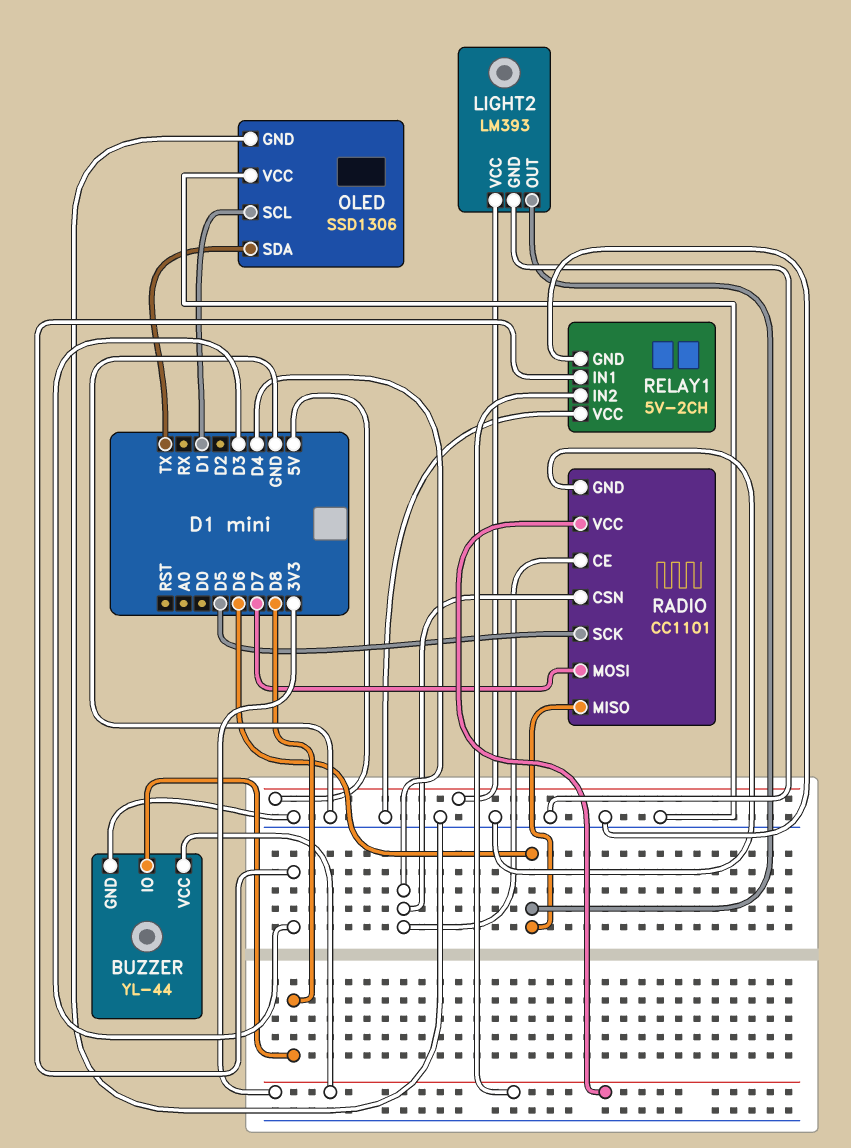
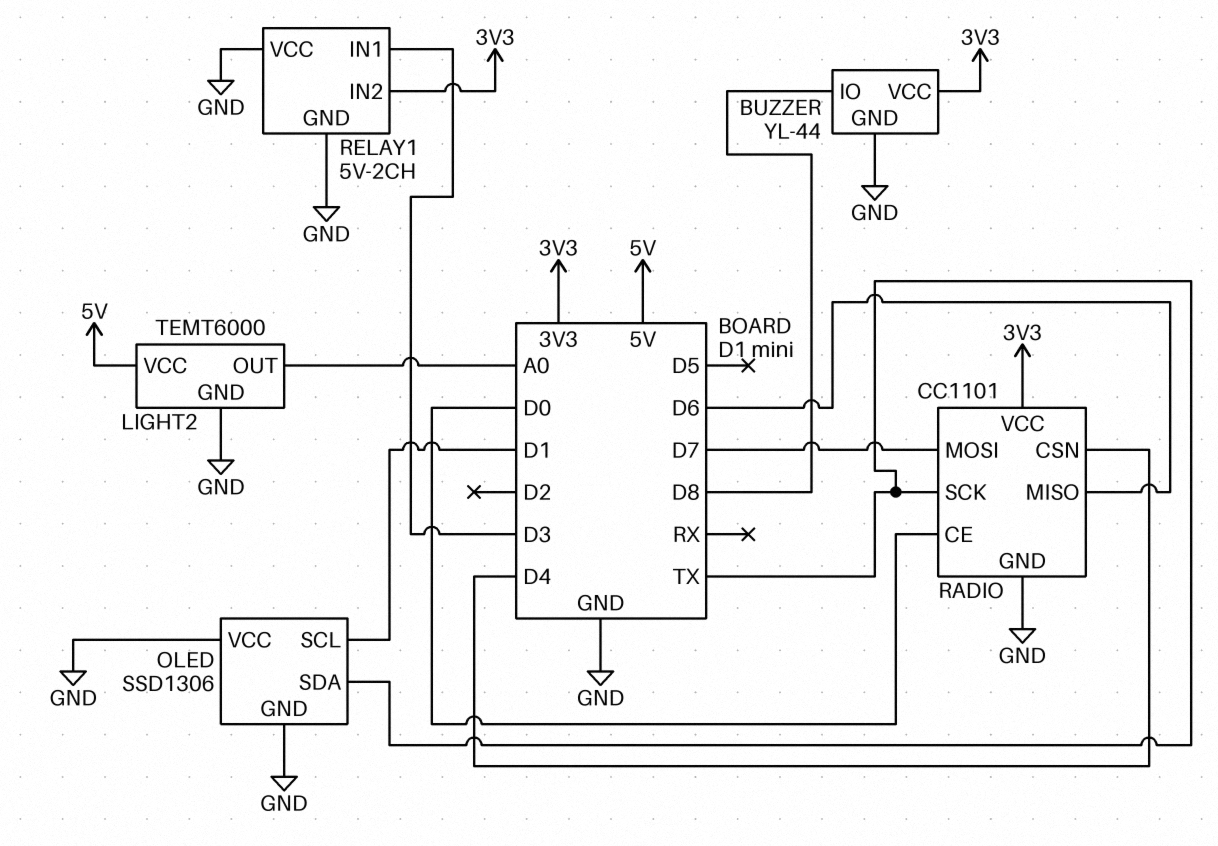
LIGHT2: LM393 -> TEMT6000
LIGHT2 pin OUT: D6 -> A0
RADIO pin CE: D4 -> D0
RADIO pin SCK: D5 -> TX

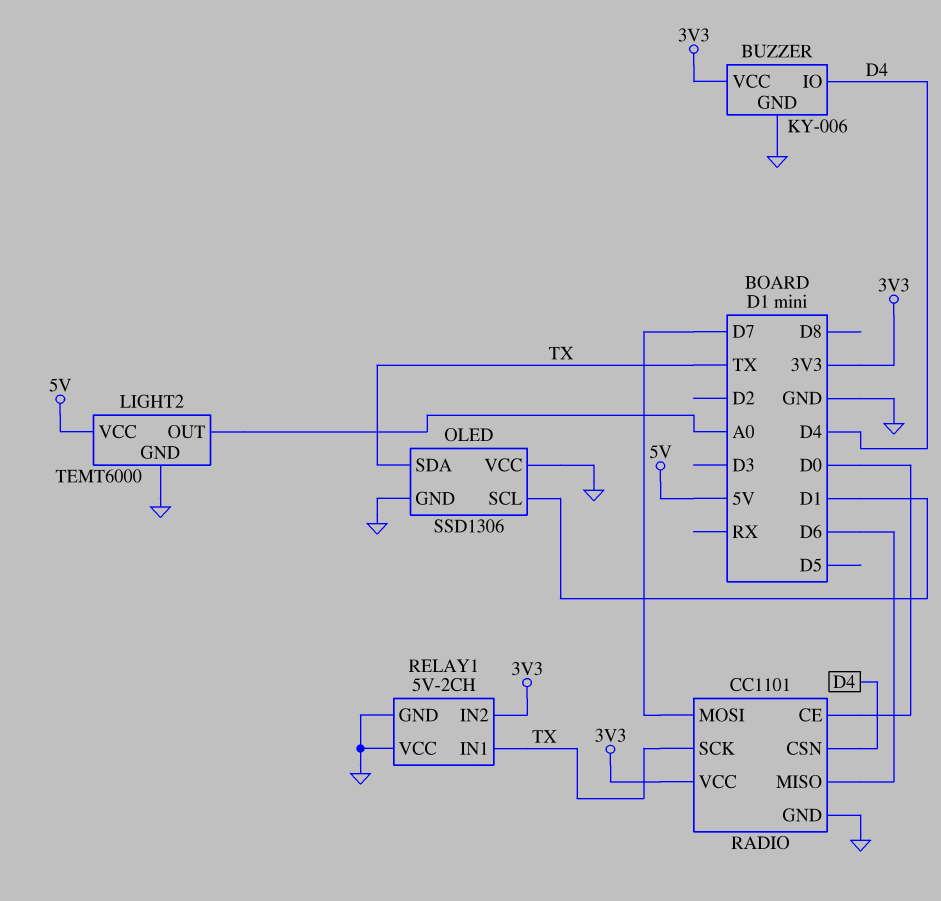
BUZZER: YL-44 -> KY-006
BUZZER pin IO: D8 -> D4
RELAY1 pin IN1: D3 -> TX

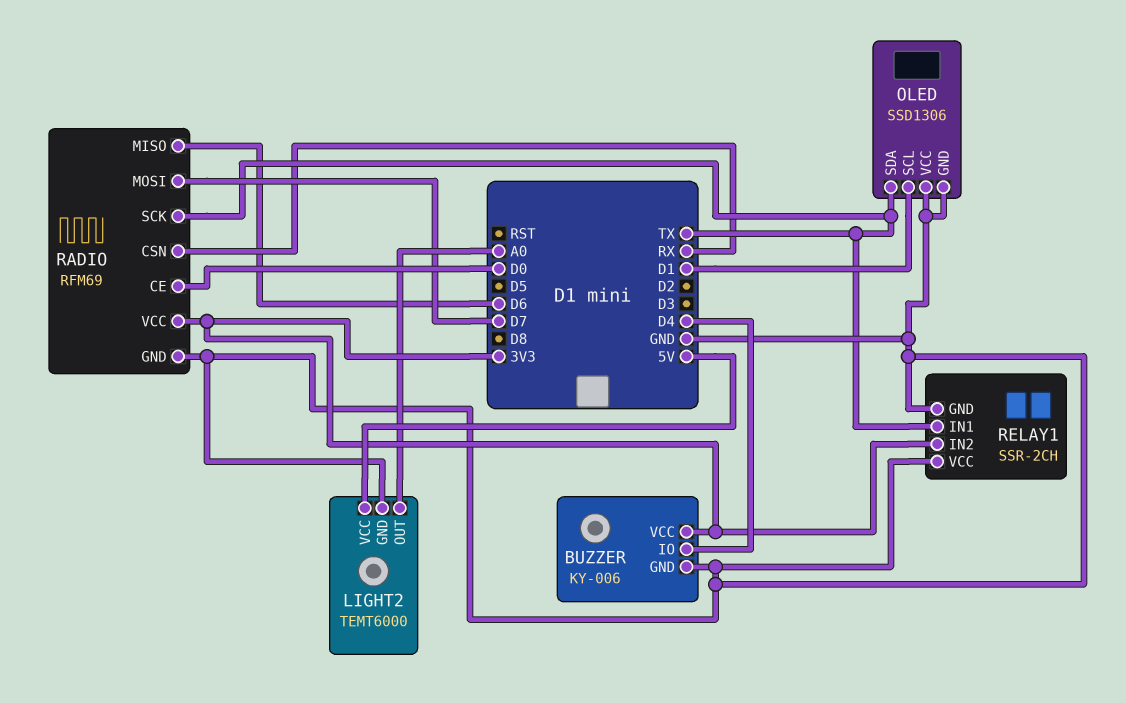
RADIO: CC1101 -> RFM69
RADIO pin CSN: D4 -> RX
RELAY1: 5V-2CH -> SSR-2CH

